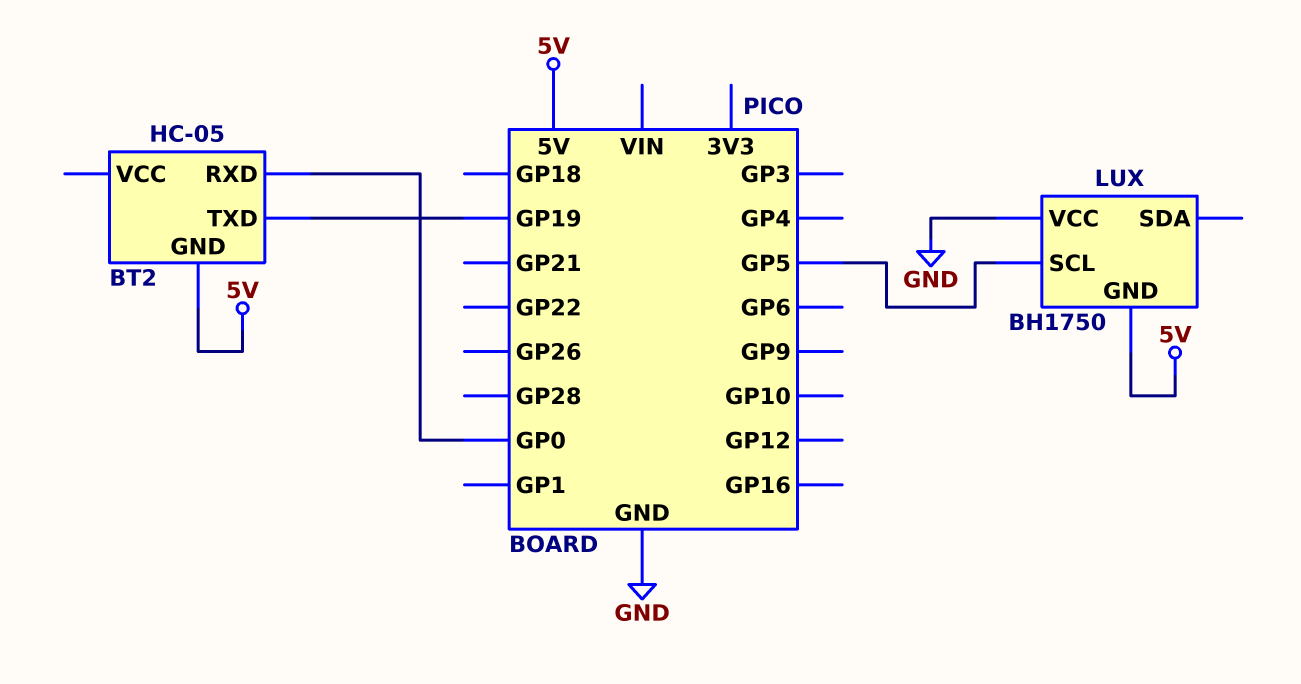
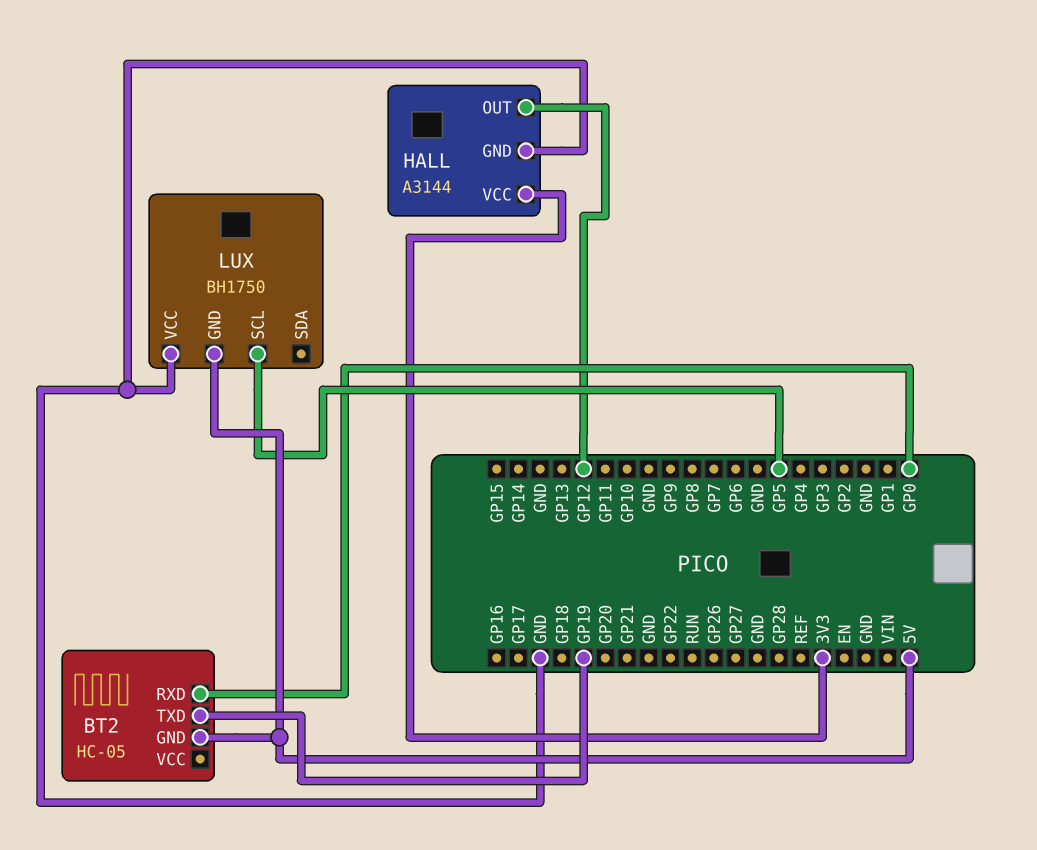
HALL: none -> A3144
HALL pin GND: none -> GND
HALL pin OUT: none -> GP12
HALL pin VCC: none -> 3V3

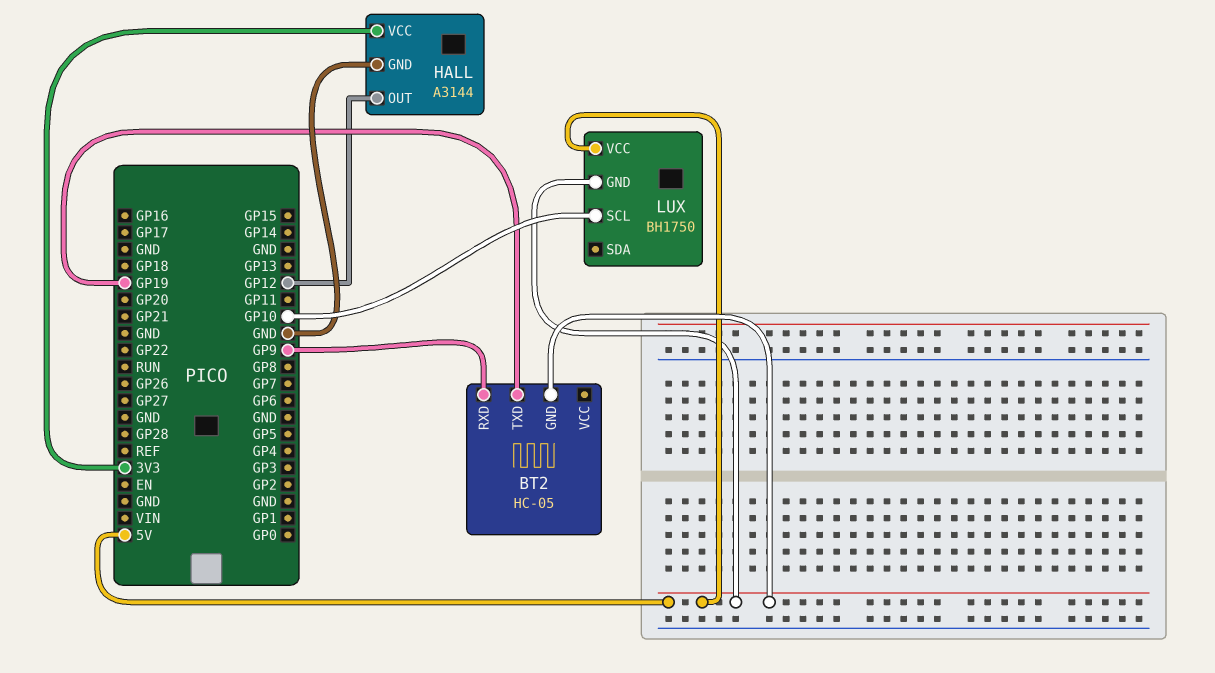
BT2 pin RXD: GP0 -> GP9
LUX pin SCL: GP5 -> GP10
LUX pin VCC: GND -> 5V

